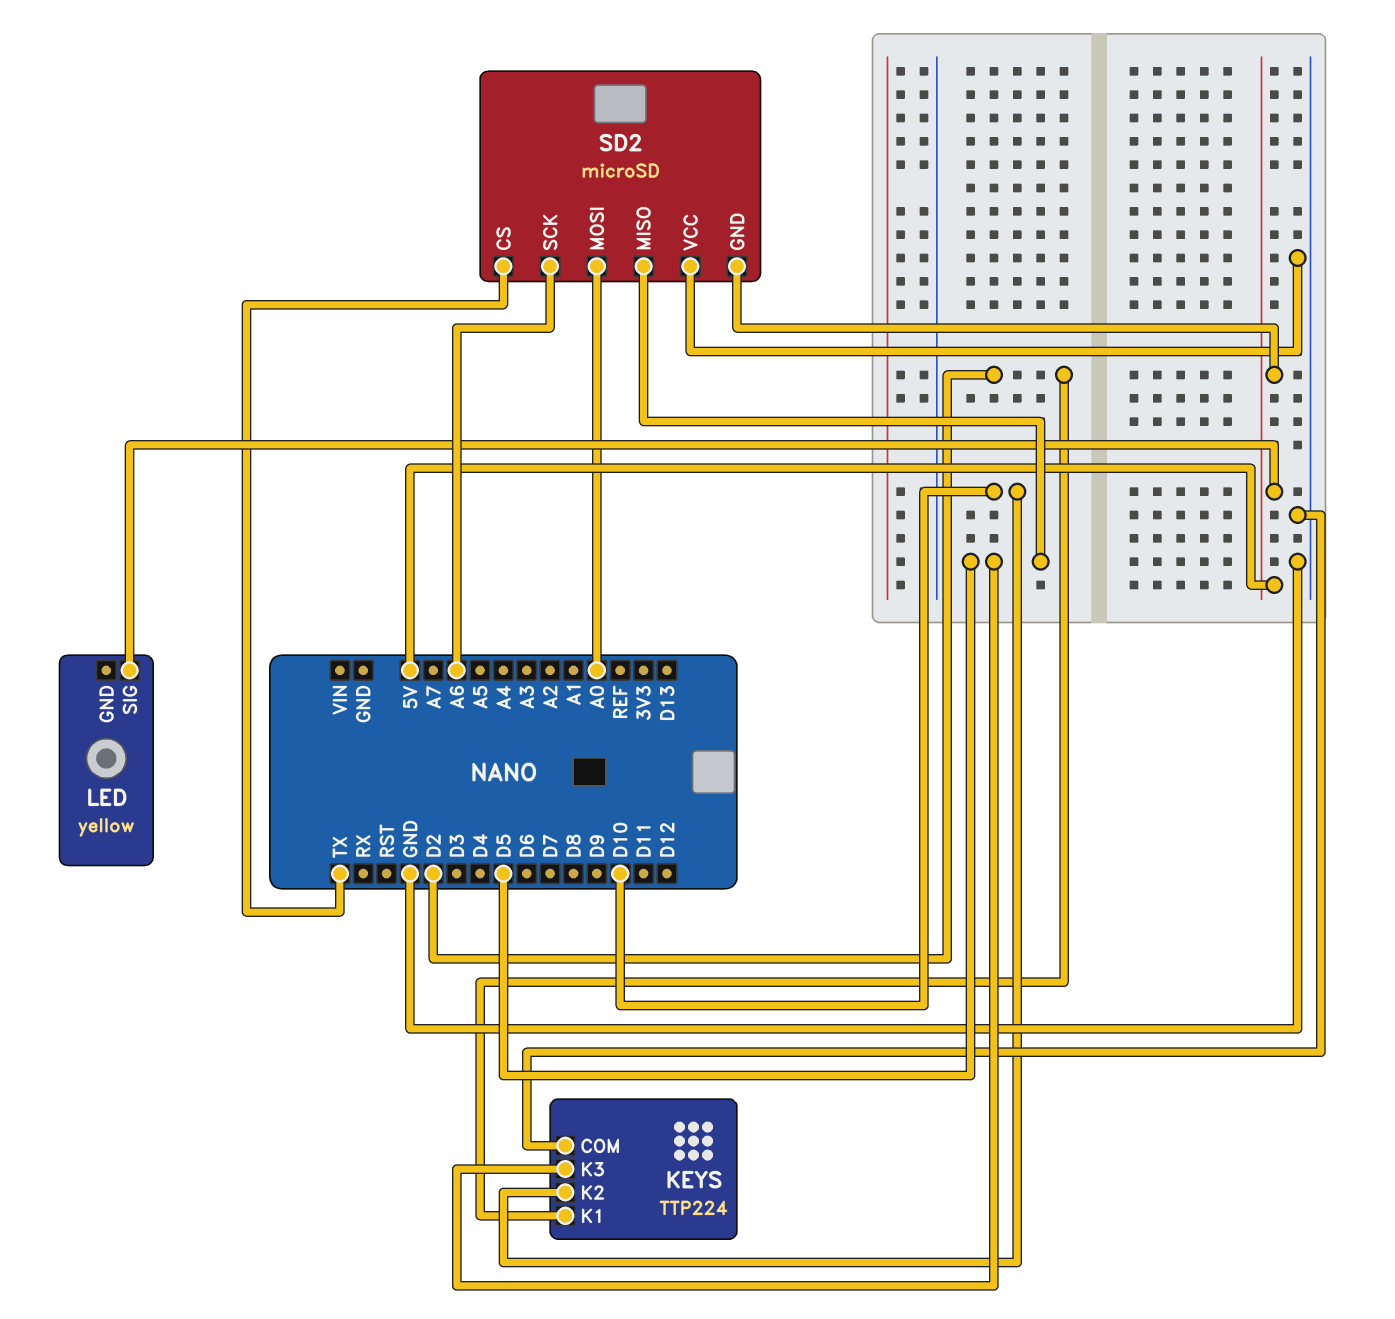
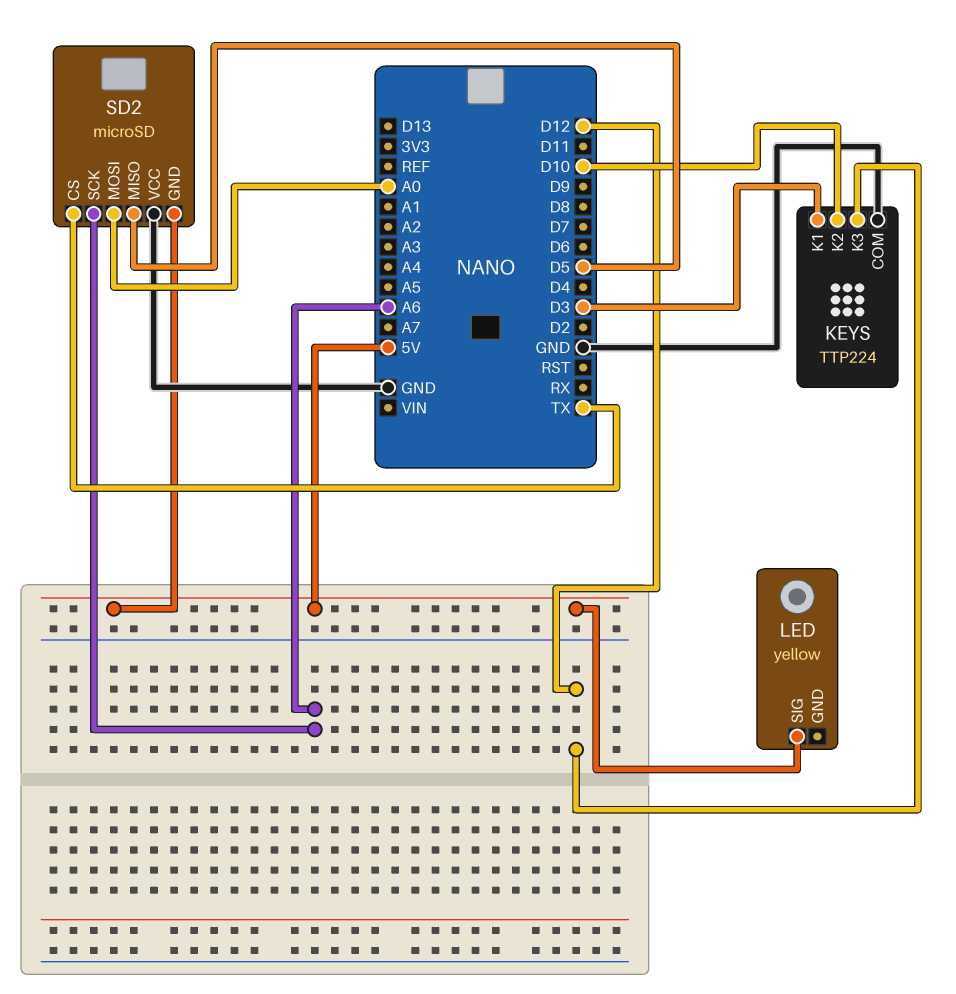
KEYS pin K1: D2 -> D3
KEYS pin K3: D5 -> D12

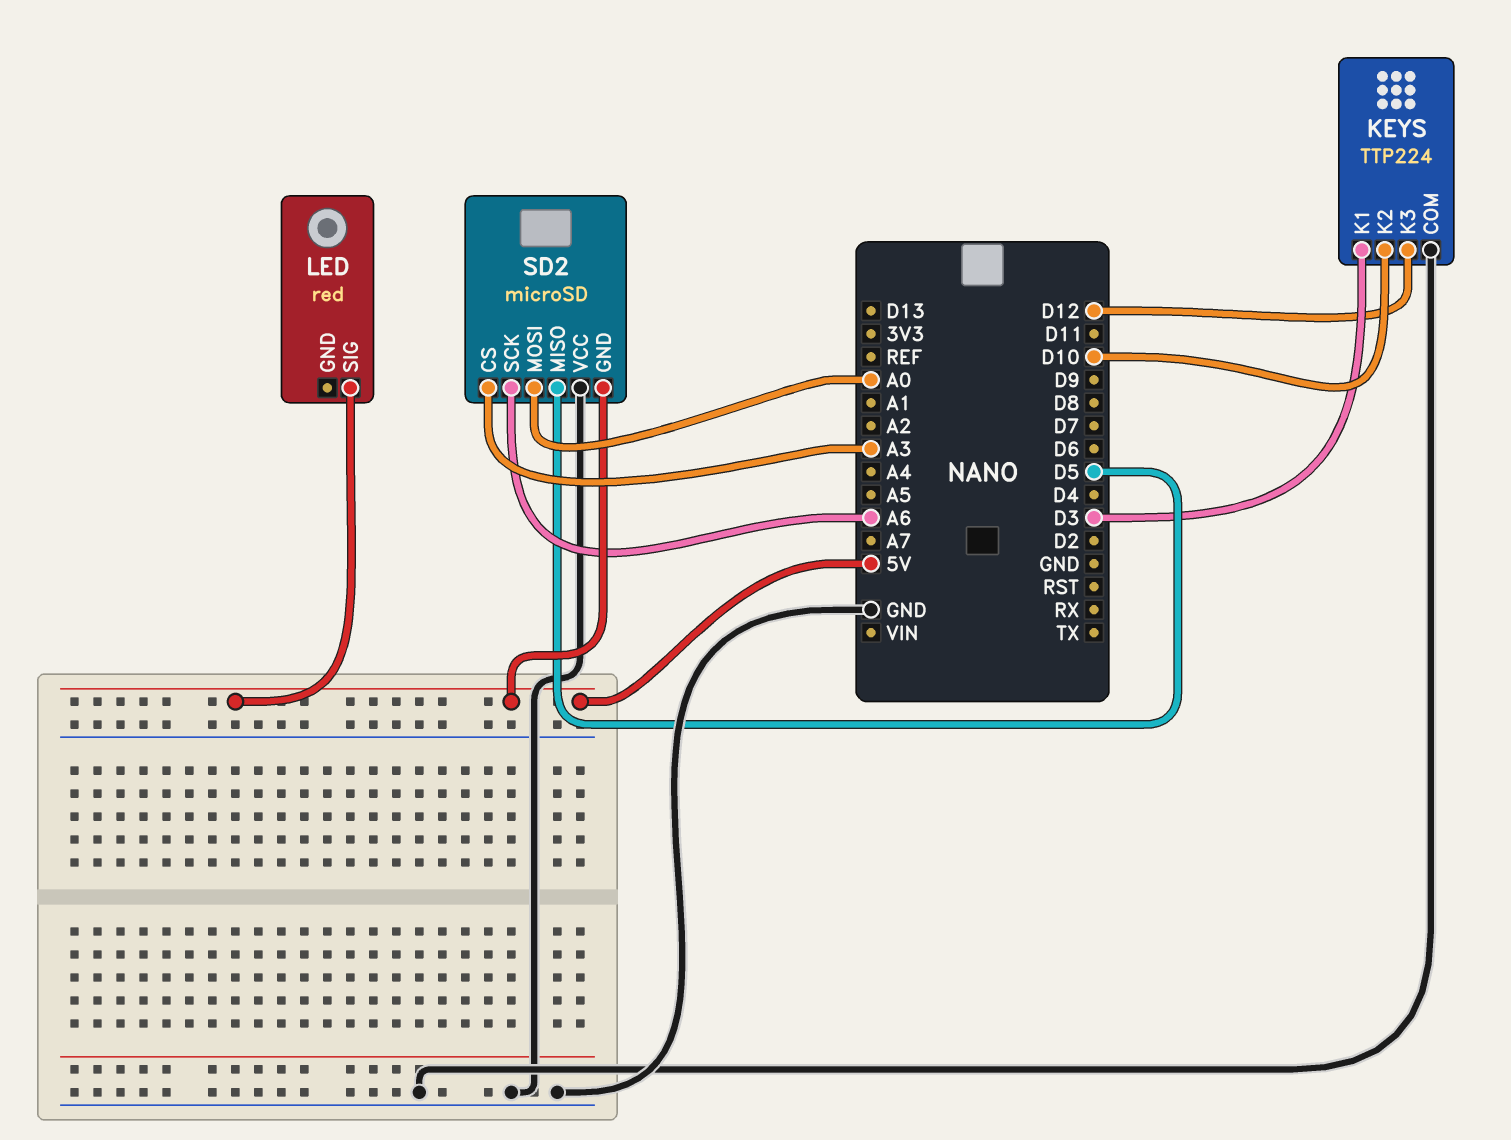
LED: yellow -> red
SD2 pin CS: TX -> A3

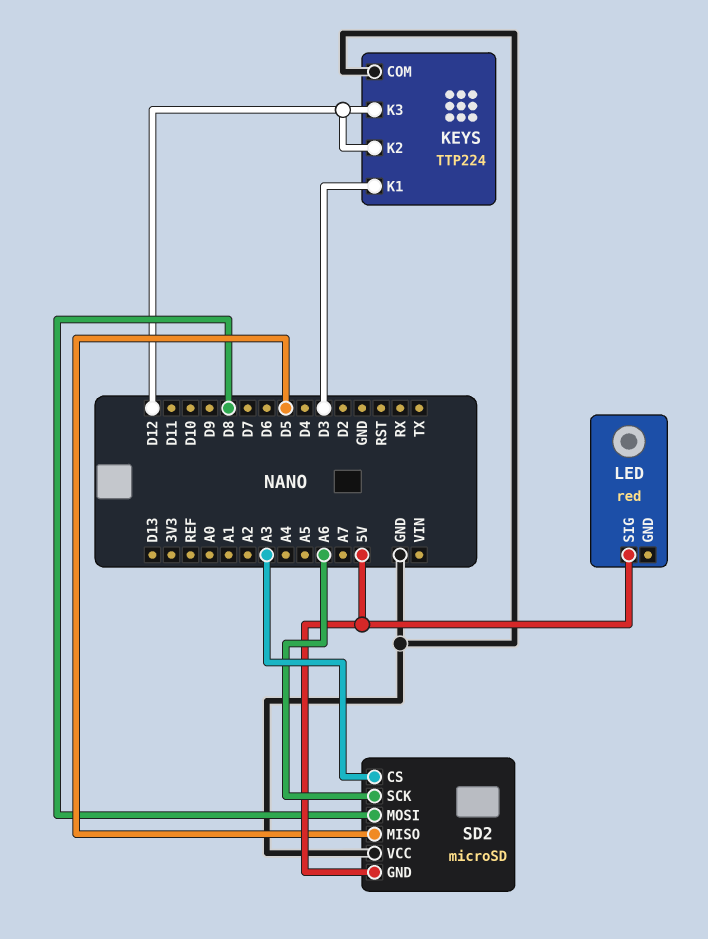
KEYS pin K2: D10 -> D12
SD2 pin MOSI: A0 -> D8

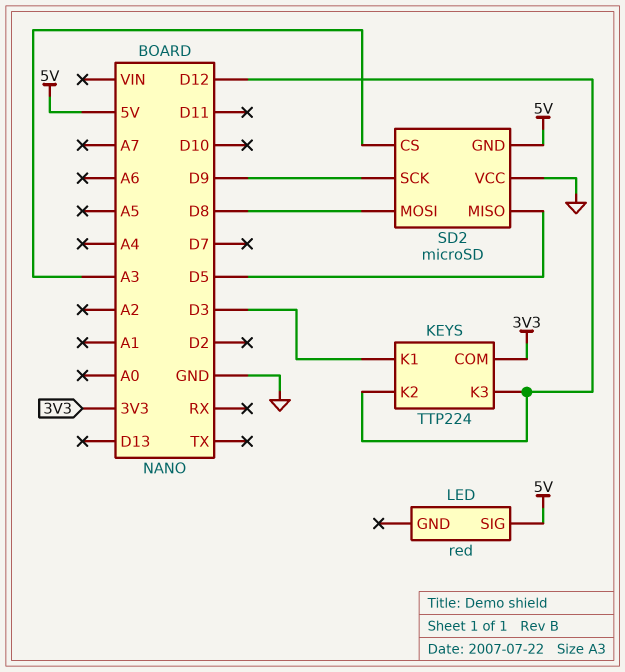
KEYS pin COM: GND -> 3V3
SD2 pin SCK: A6 -> D9

